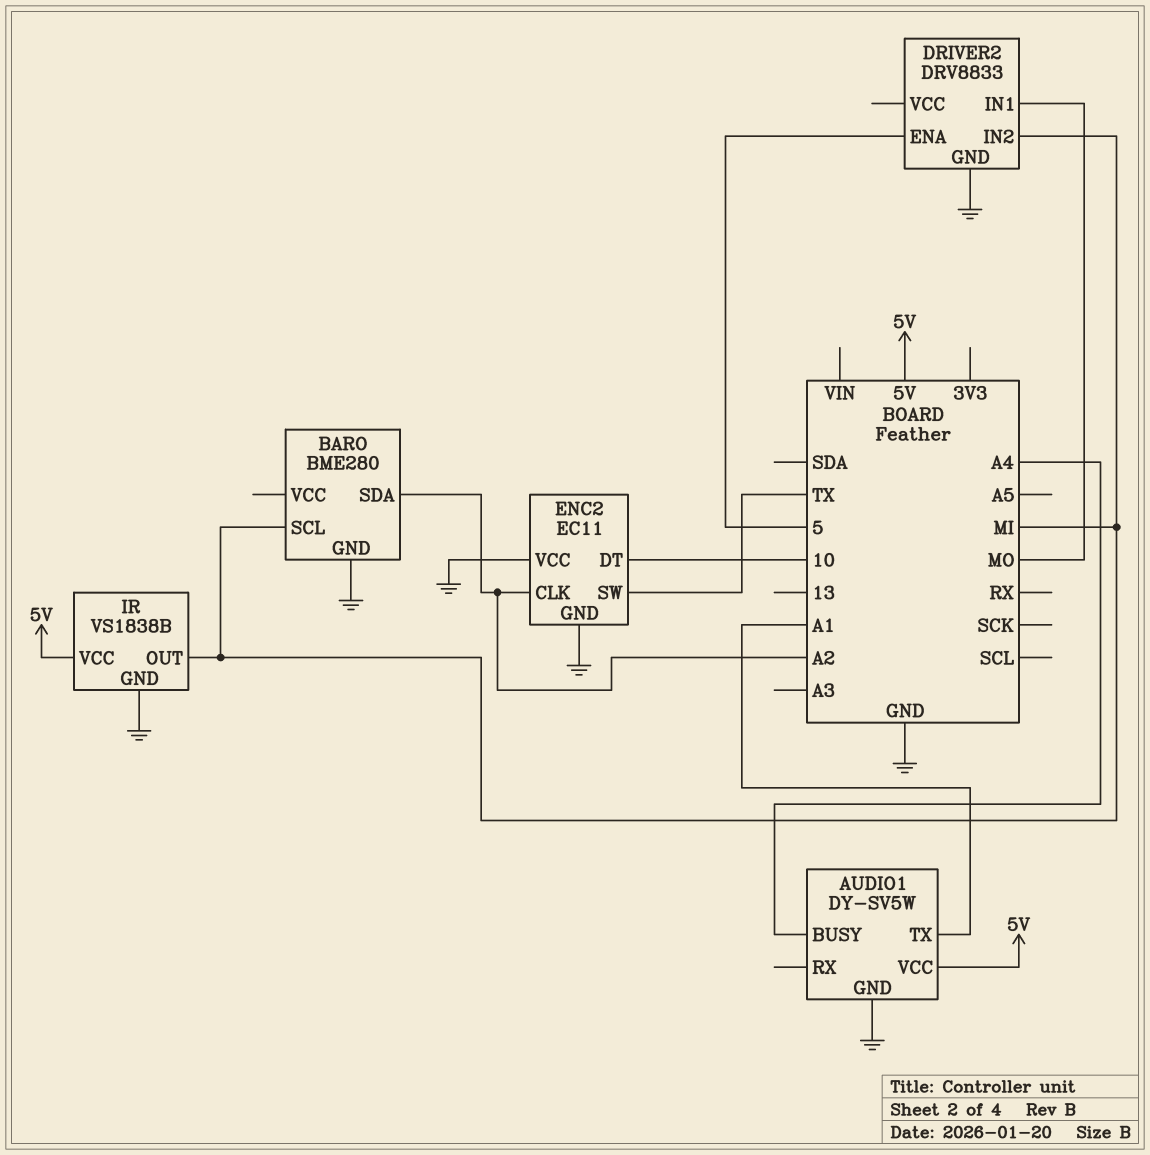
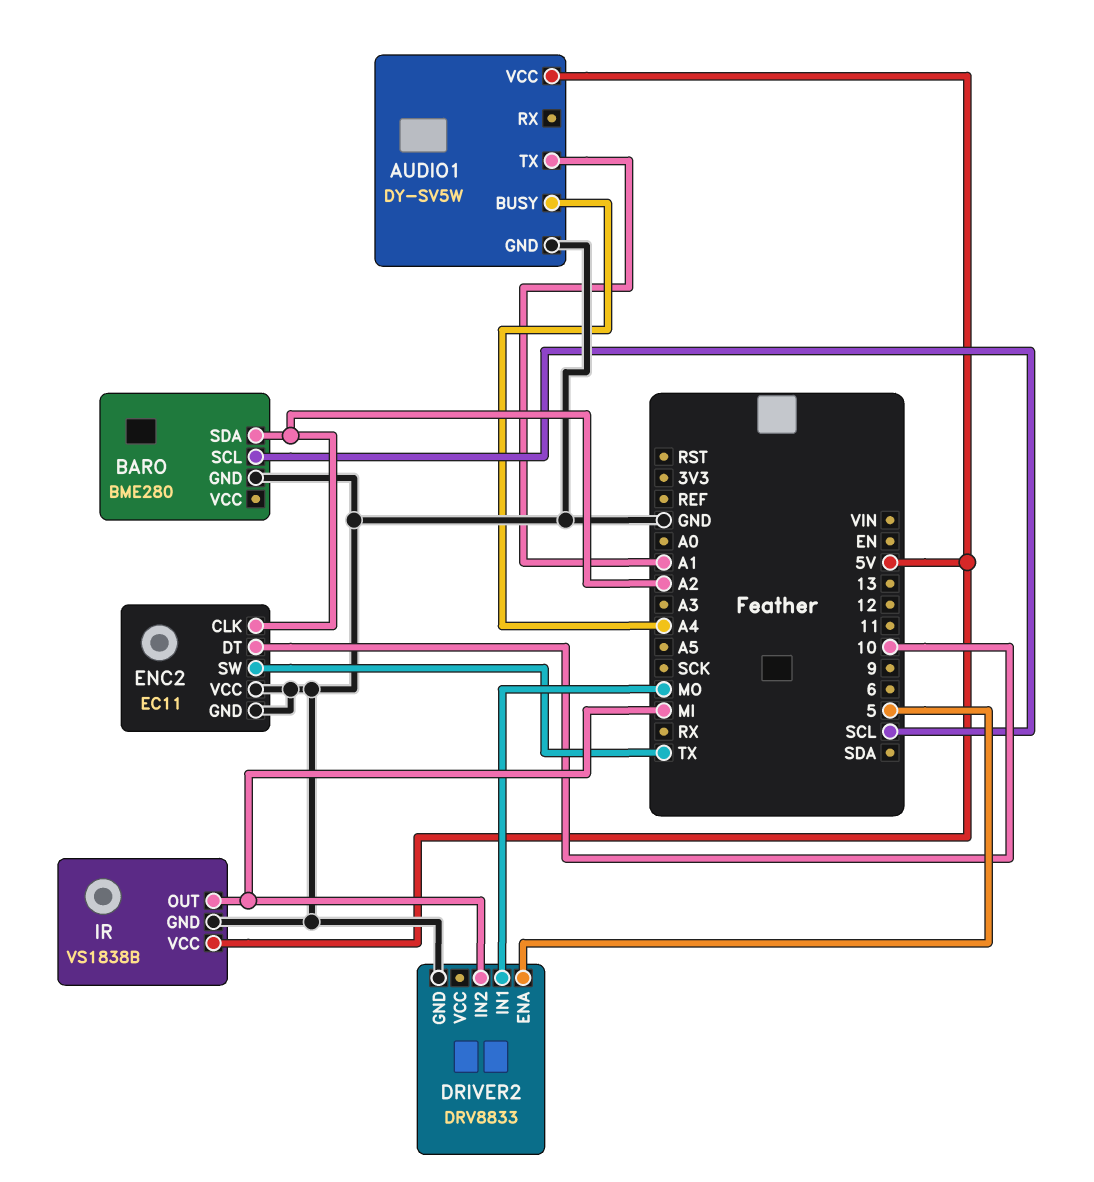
BARO pin SCL: MI -> SCL

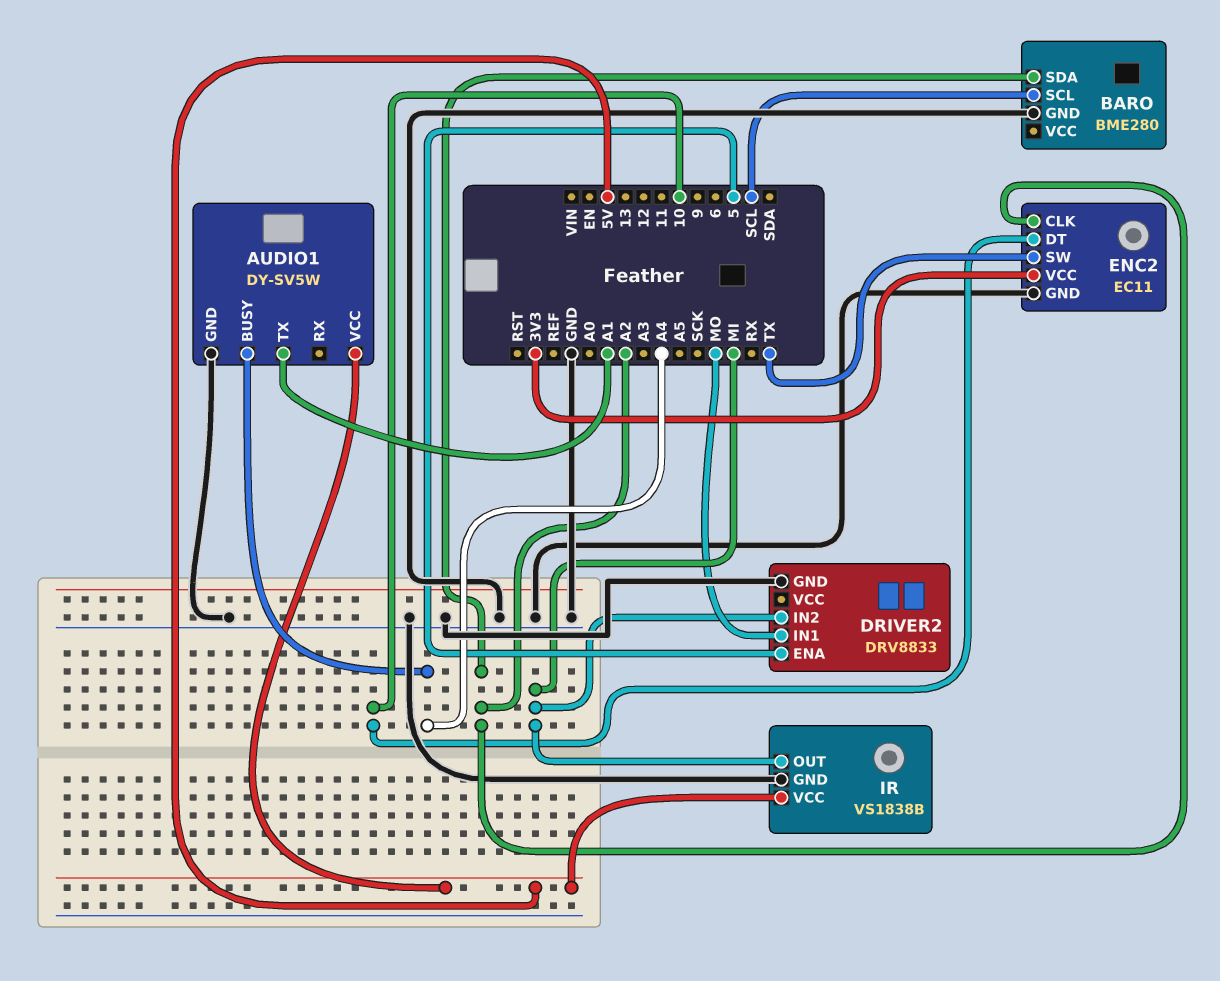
ENC2 pin VCC: GND -> 3V3

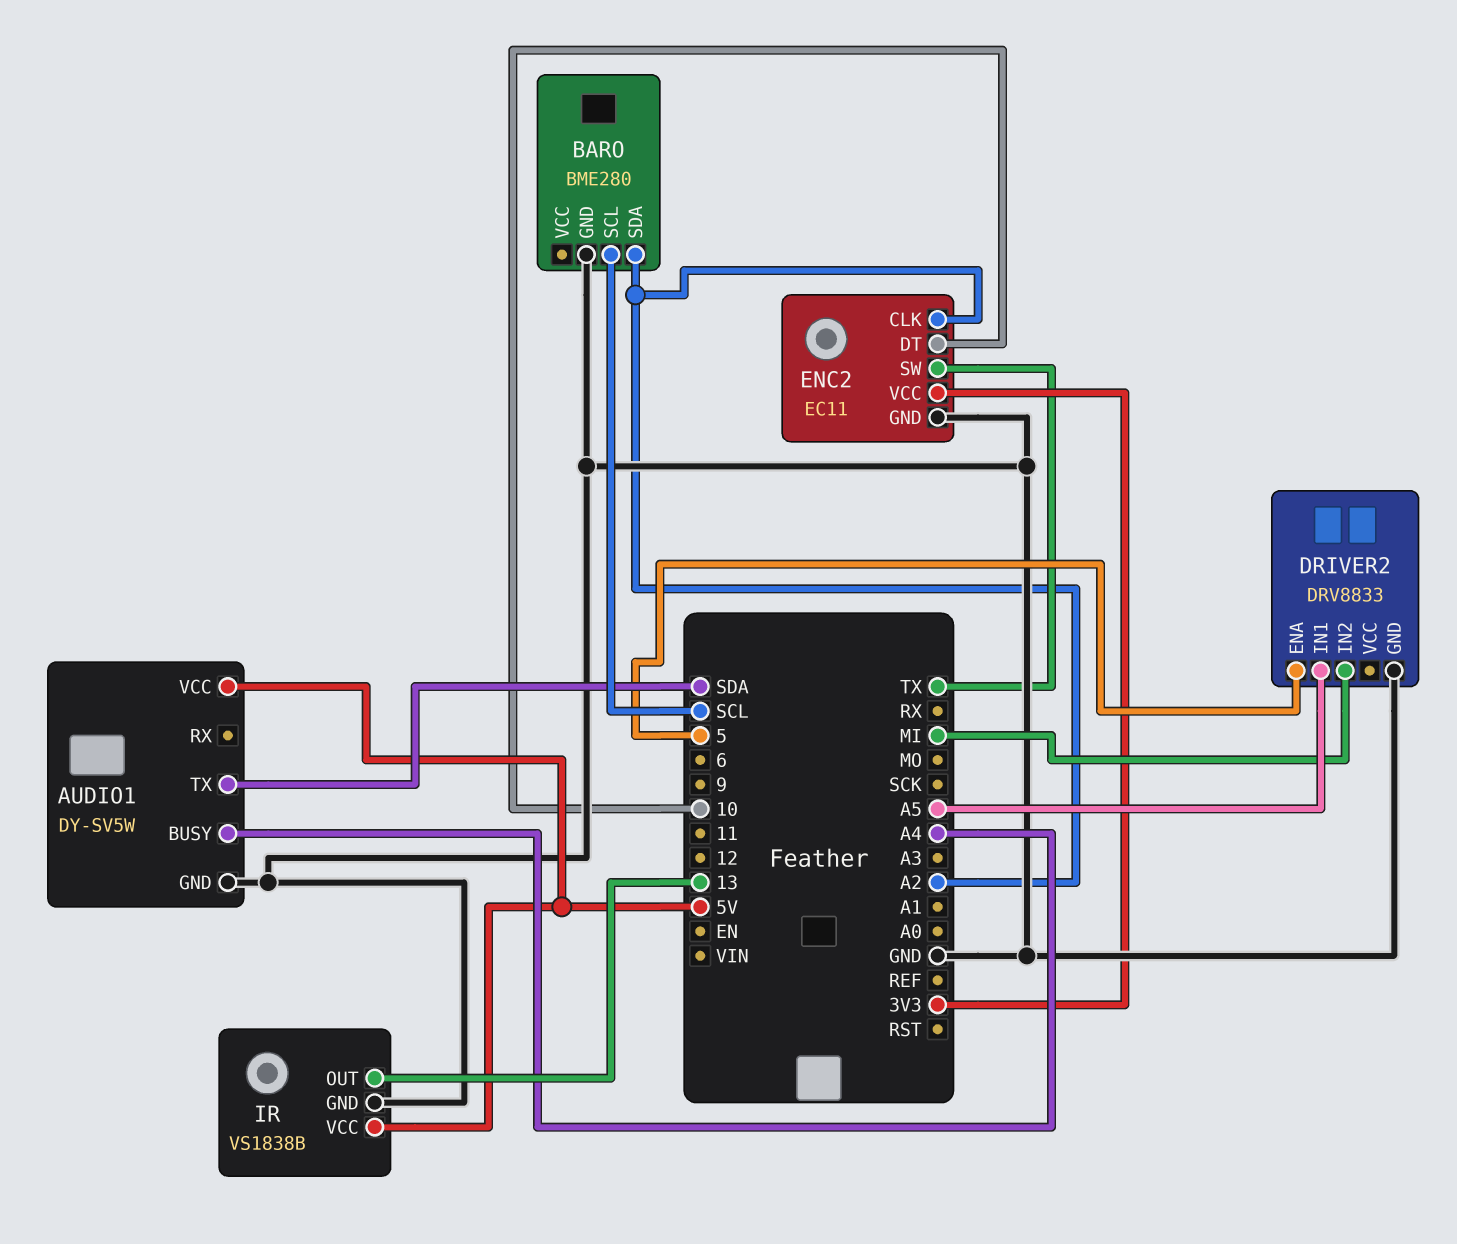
AUDIO1 pin TX: A1 -> SDA
DRIVER2 pin IN1: MO -> A5
IR pin OUT: MI -> 13

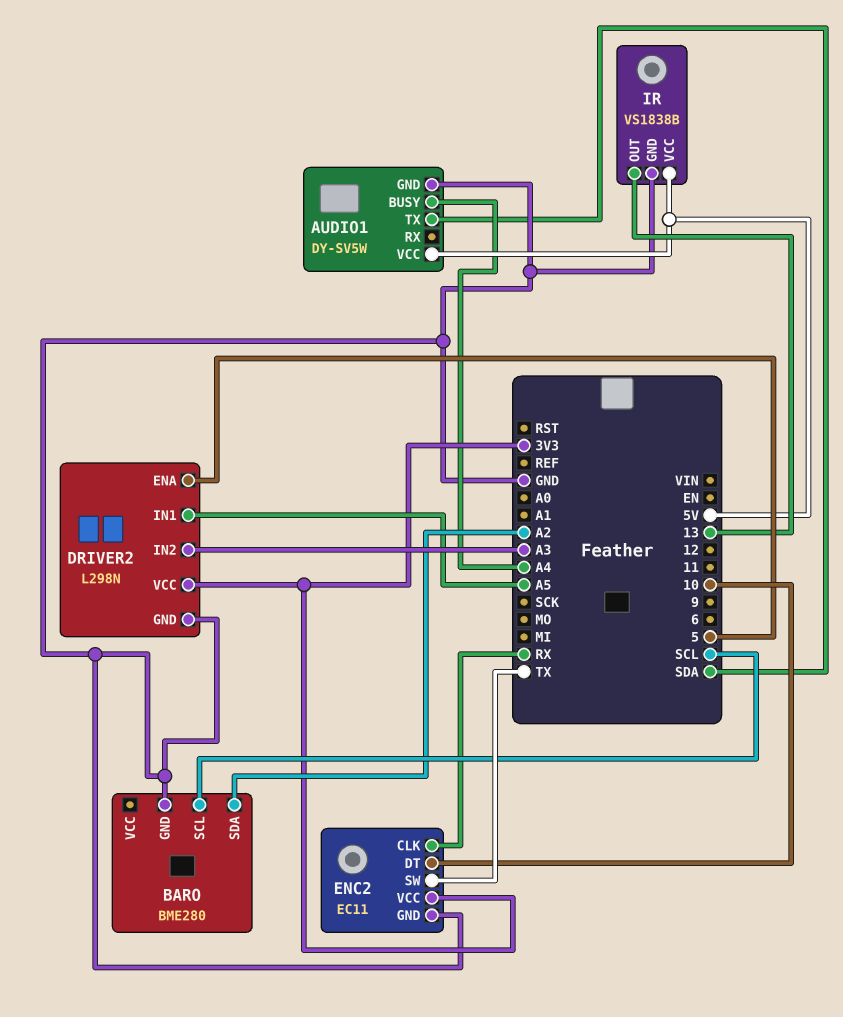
DRIVER2: DRV8833 -> L298N
DRIVER2 pin IN2: MI -> A3
DRIVER2 pin VCC: none -> 3V3
ENC2 pin CLK: A2 -> RX

